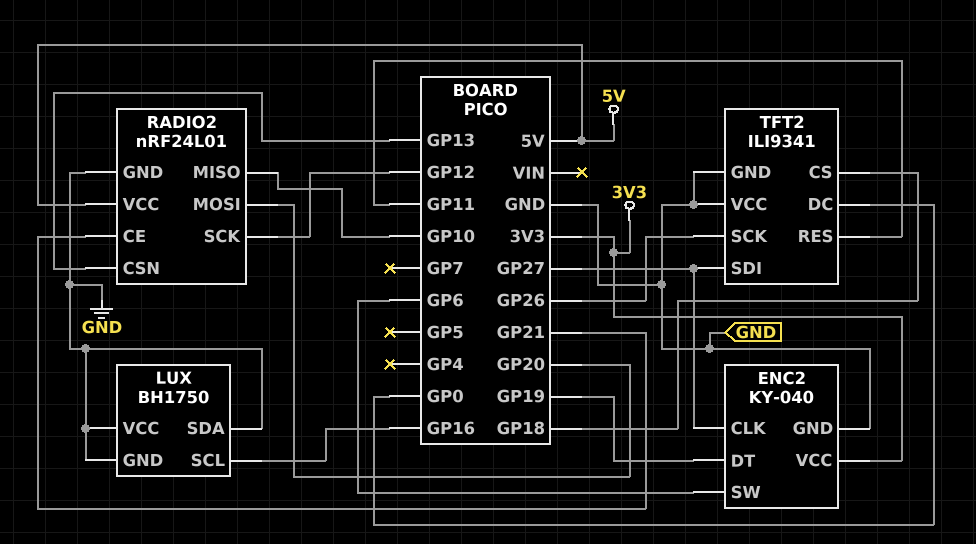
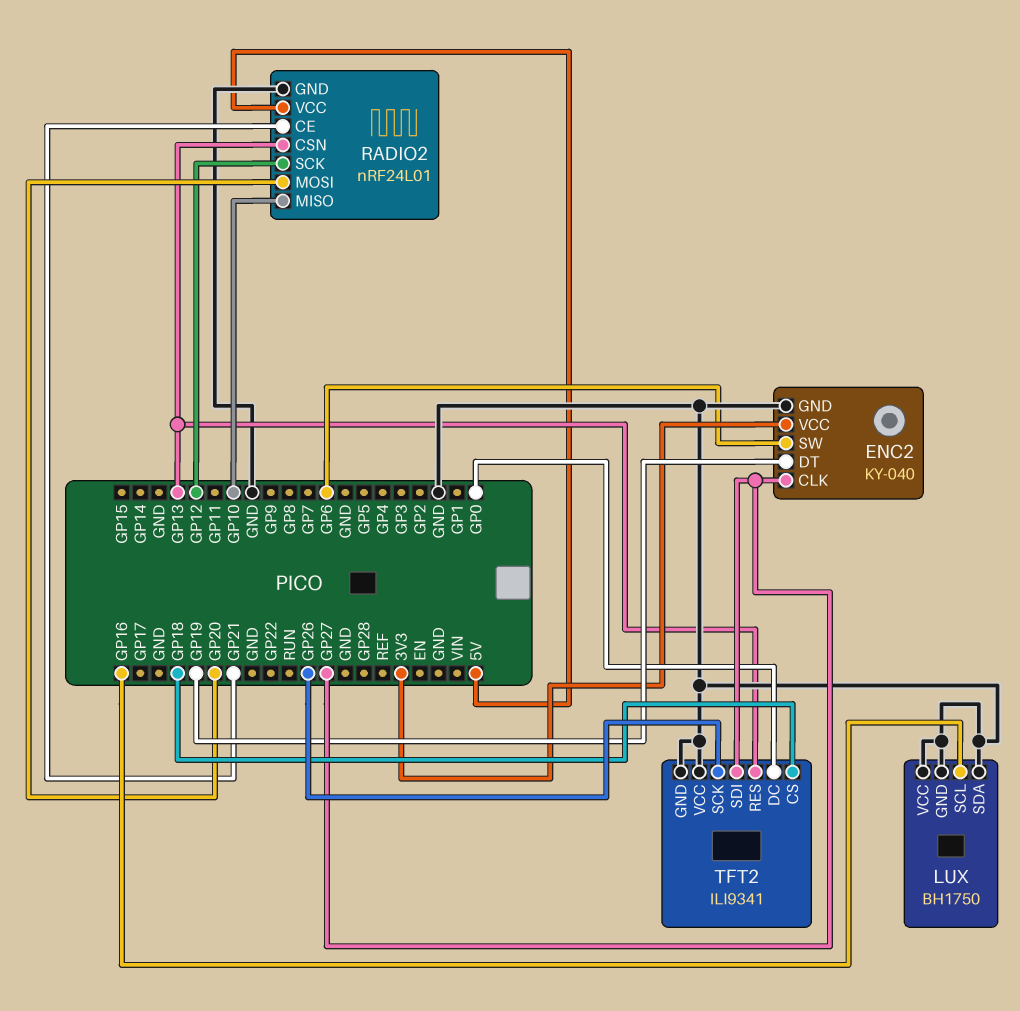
TFT2 pin RES: GP11 -> GP13

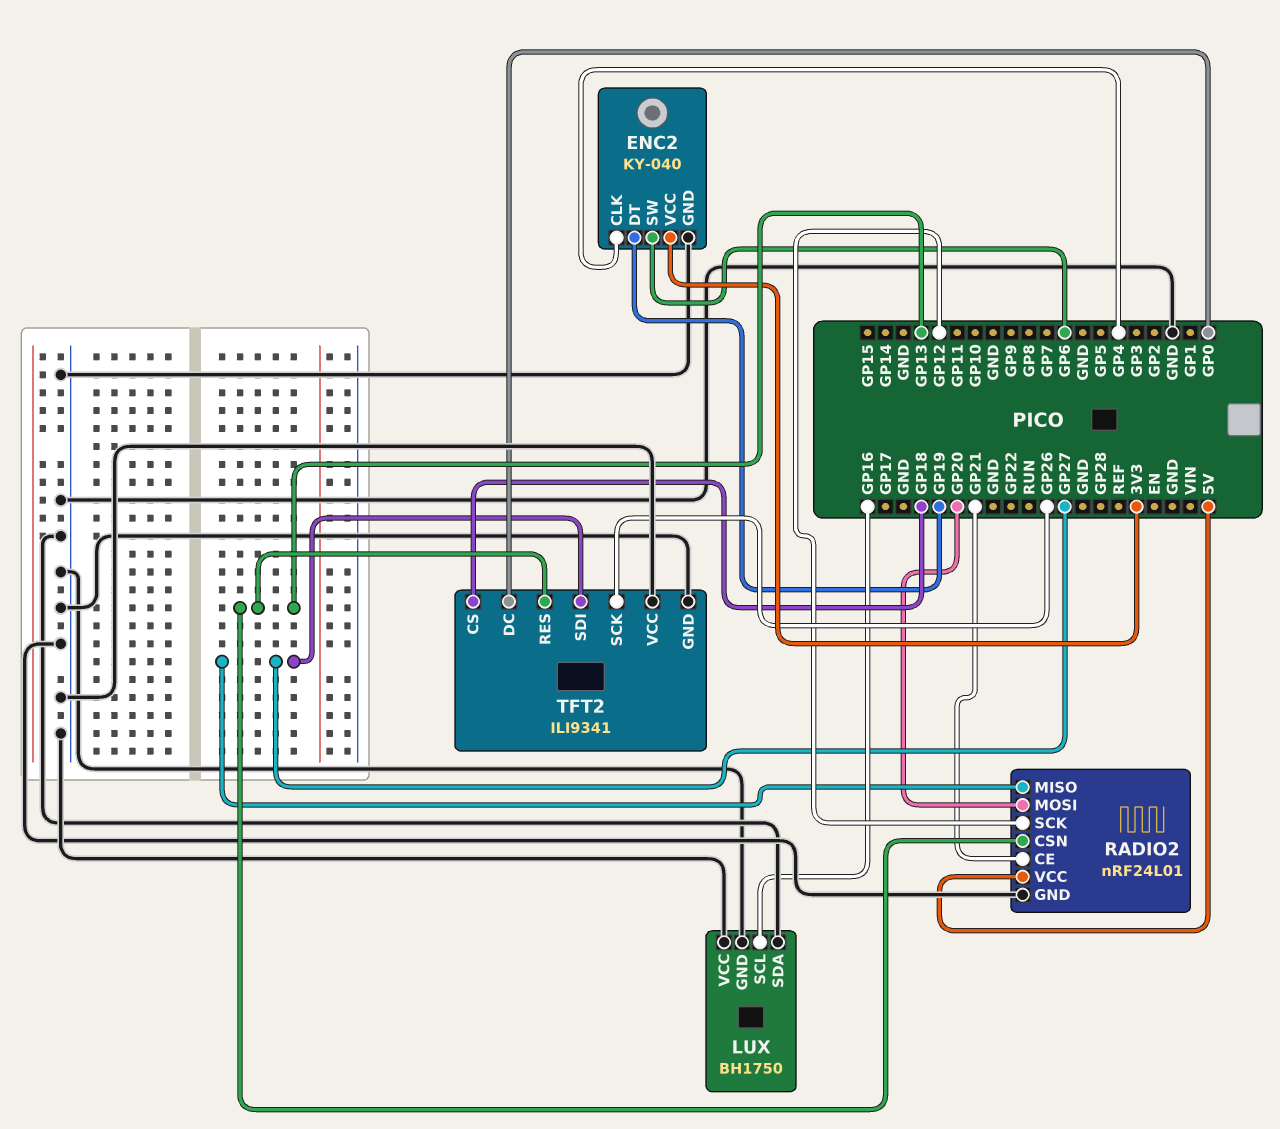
ENC2 pin CLK: GP27 -> GP4
RADIO2 pin MISO: GP10 -> GP27

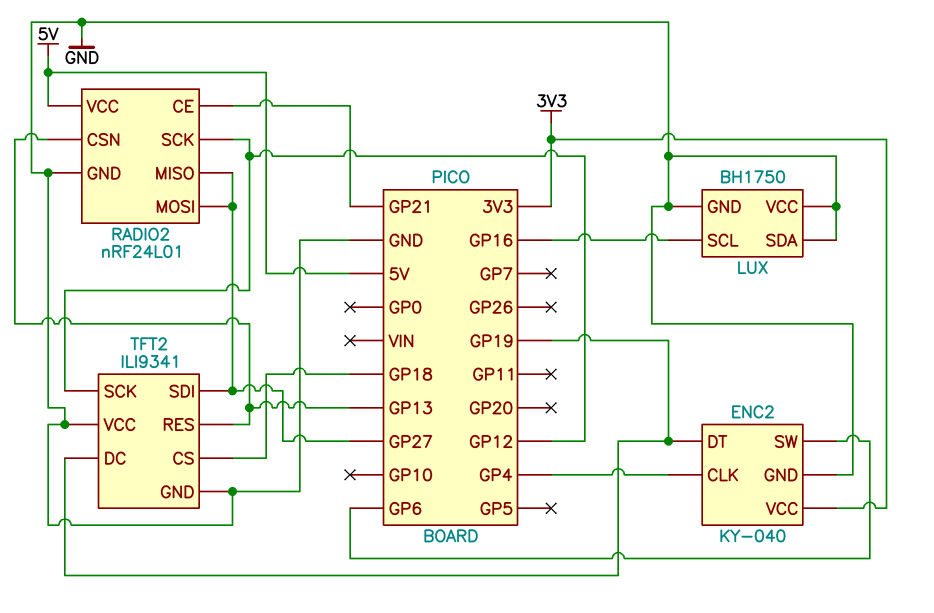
RADIO2 pin MOSI: GP20 -> GP27
TFT2 pin DC: GP0 -> GP19
TFT2 pin SCK: GP26 -> GP12

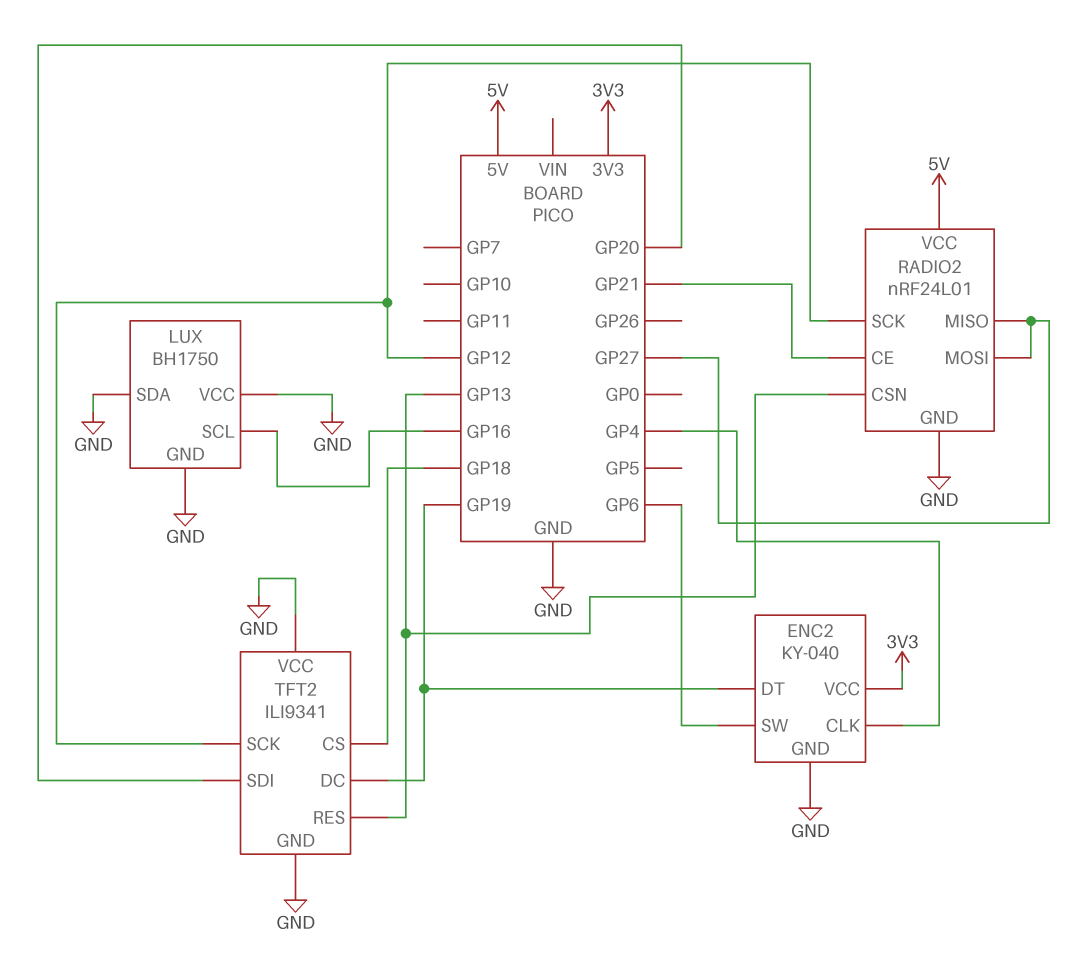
TFT2 pin SDI: GP27 -> GP20

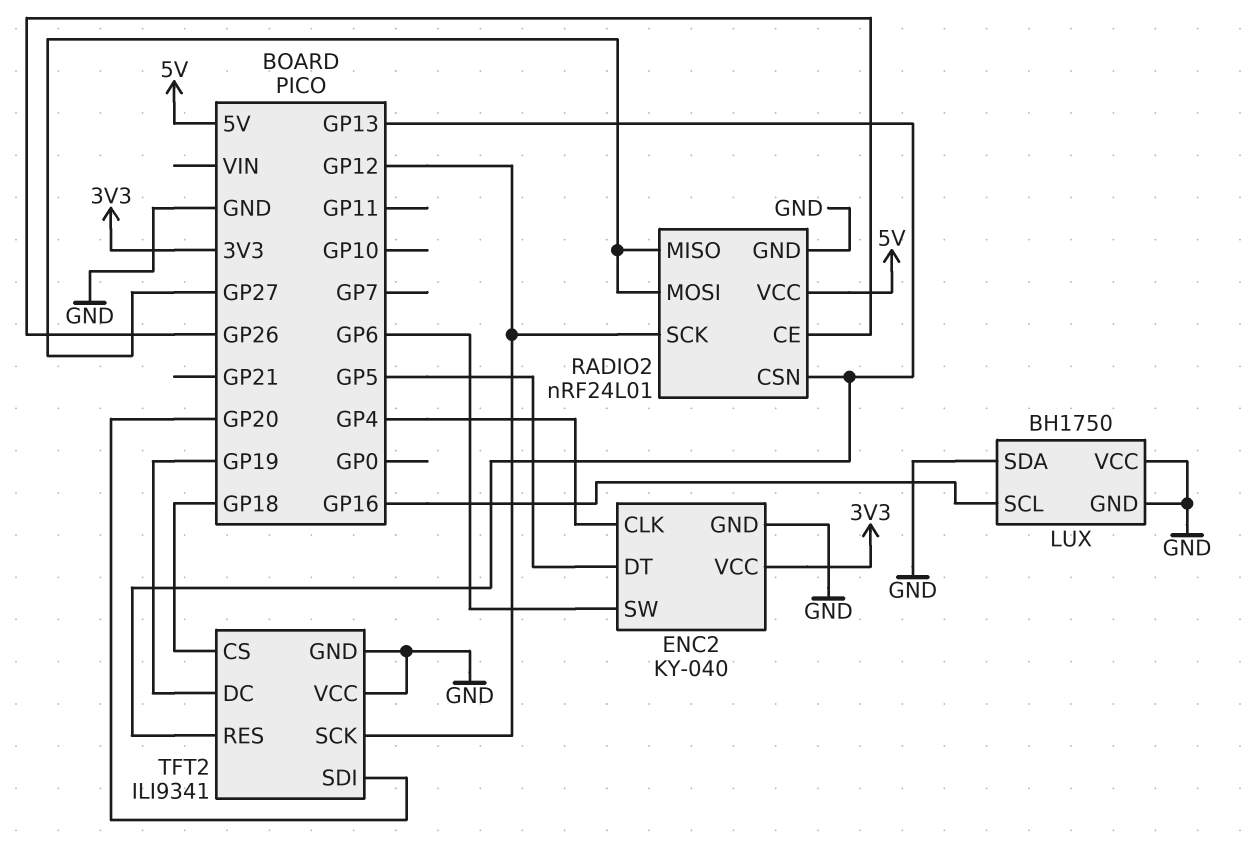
ENC2 pin DT: GP19 -> GP5
RADIO2 pin CE: GP21 -> GP26

